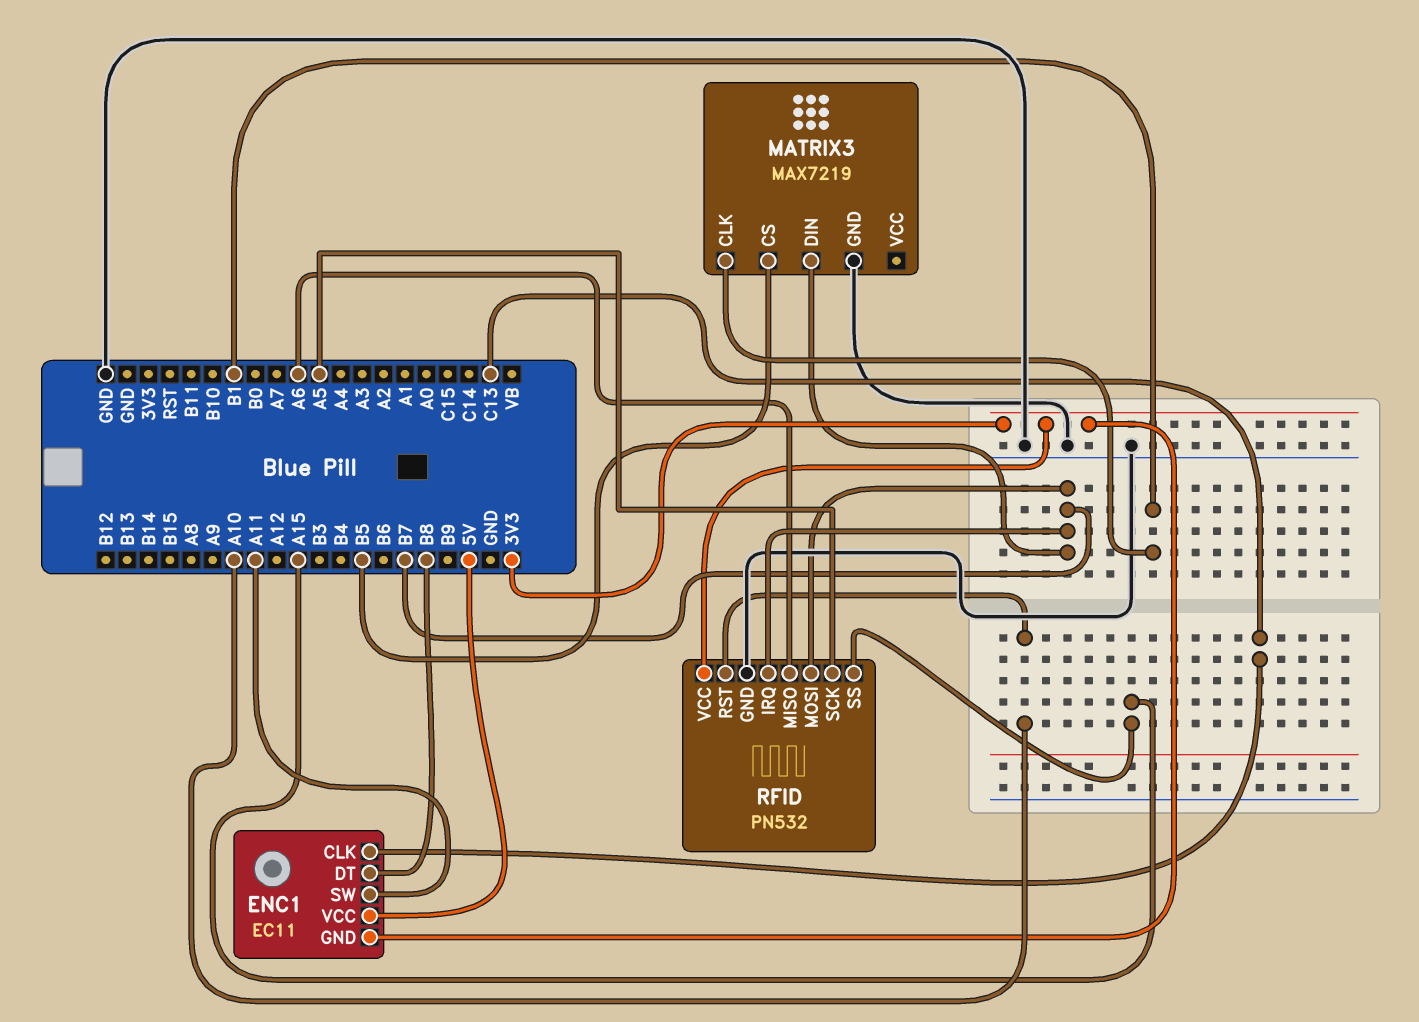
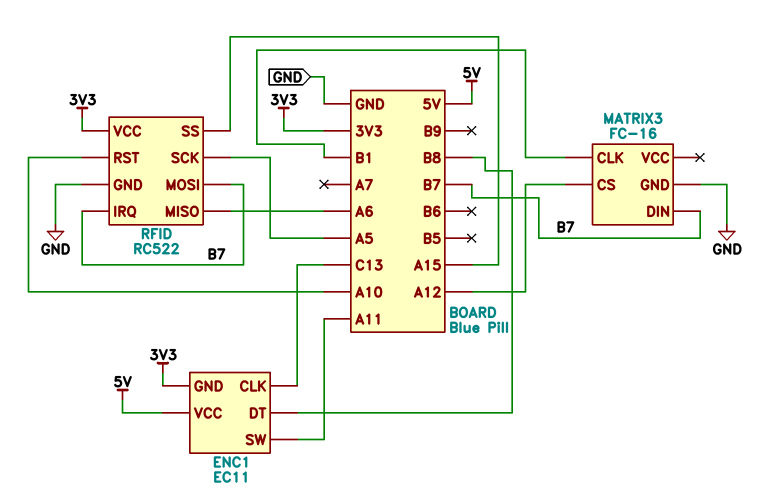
MATRIX3: MAX7219 -> FC-16
MATRIX3 pin CS: B5 -> A12
RFID: PN532 -> RC522

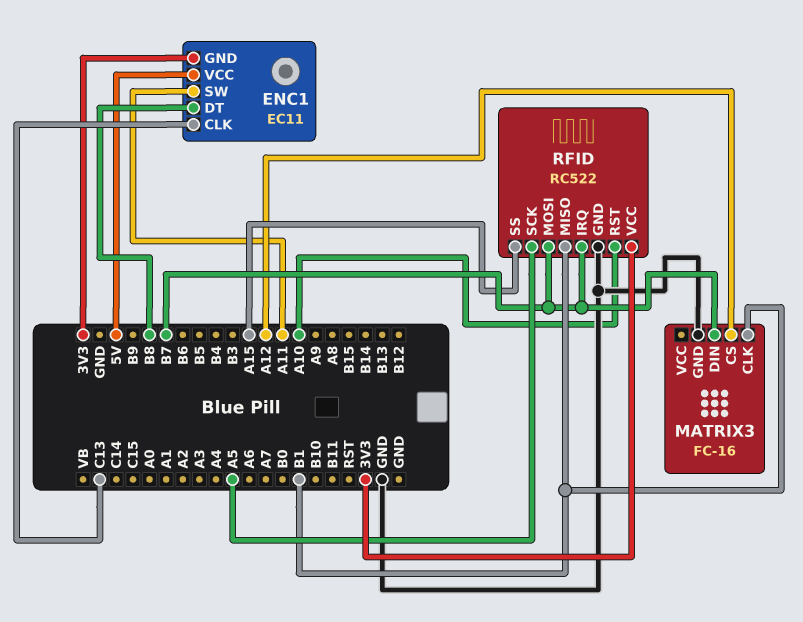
RFID pin MISO: A6 -> B1

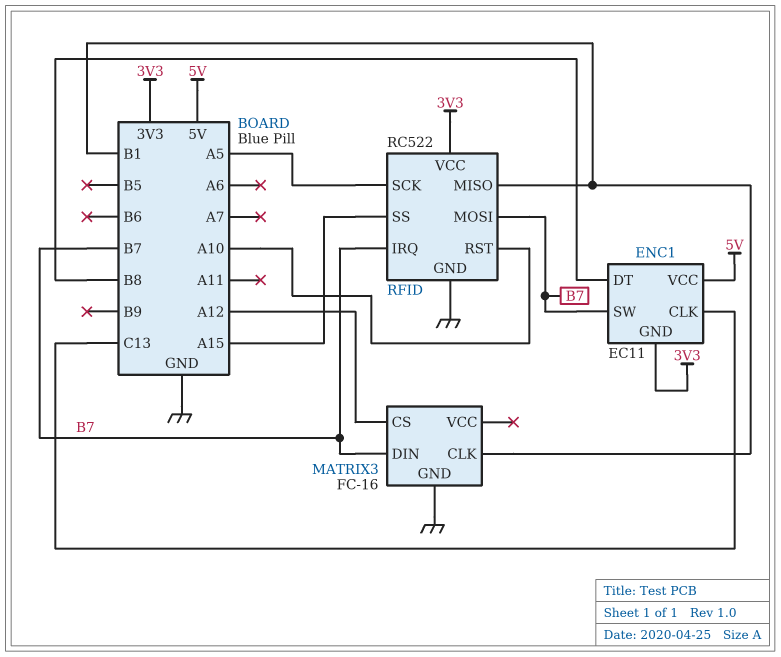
ENC1 pin SW: A11 -> B7

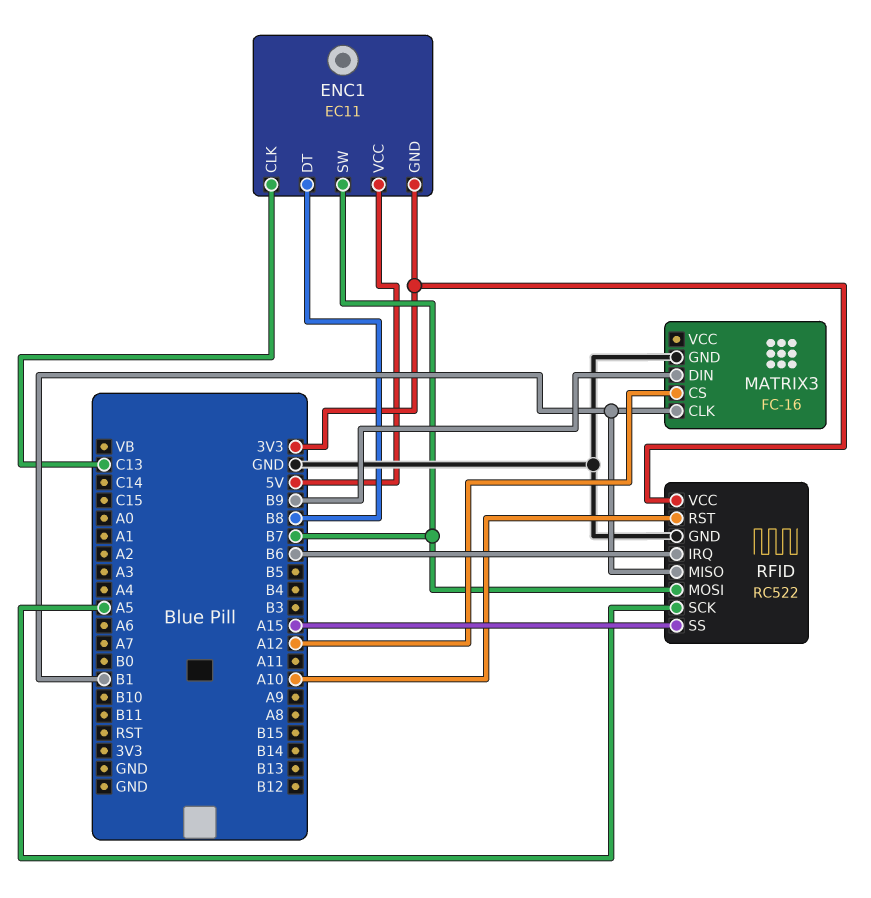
MATRIX3 pin DIN: B7 -> B9
RFID pin IRQ: B7 -> B6

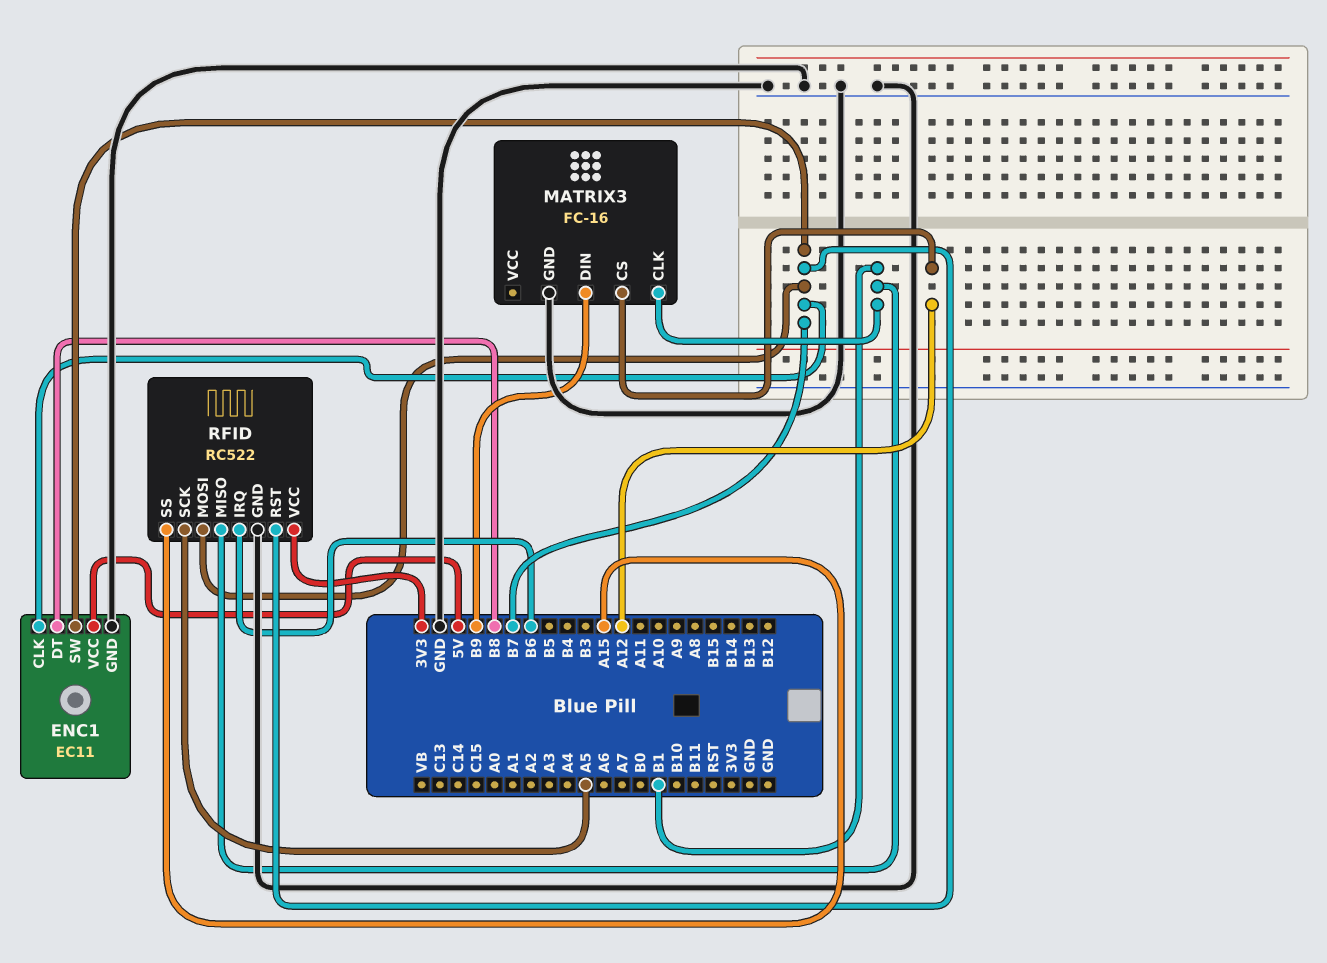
ENC1 pin CLK: C13 -> B7
ENC1 pin GND: 3V3 -> GND
RFID pin RST: A10 -> B7

